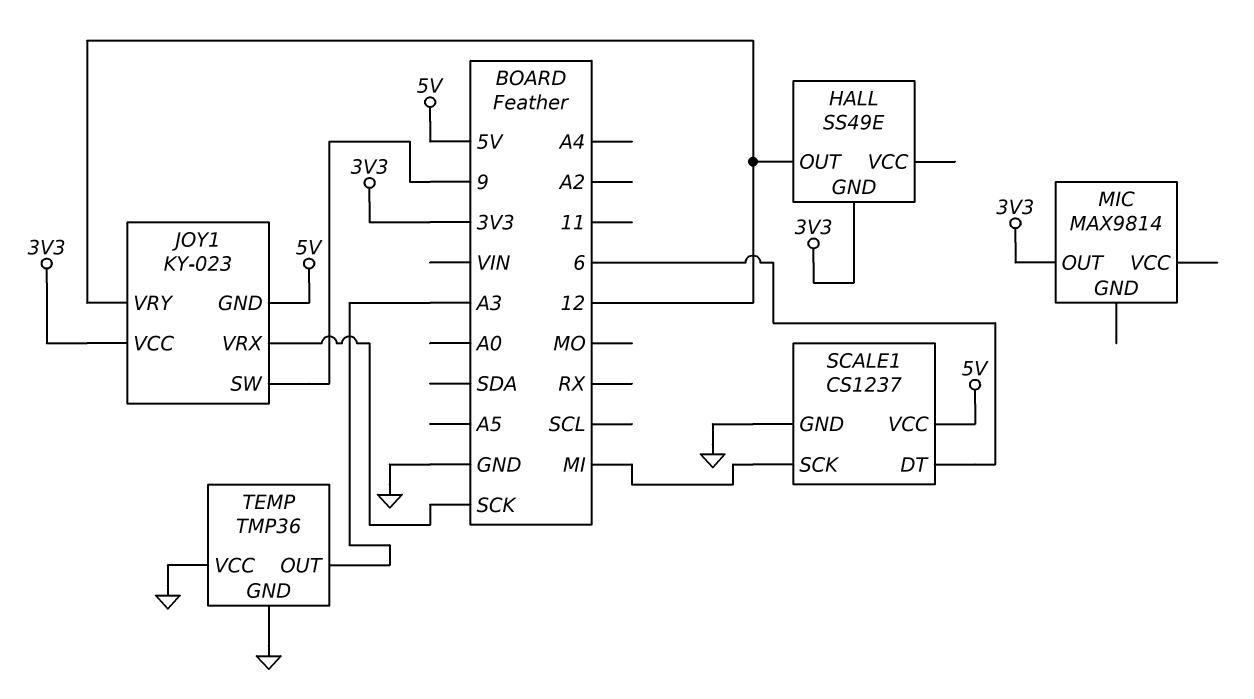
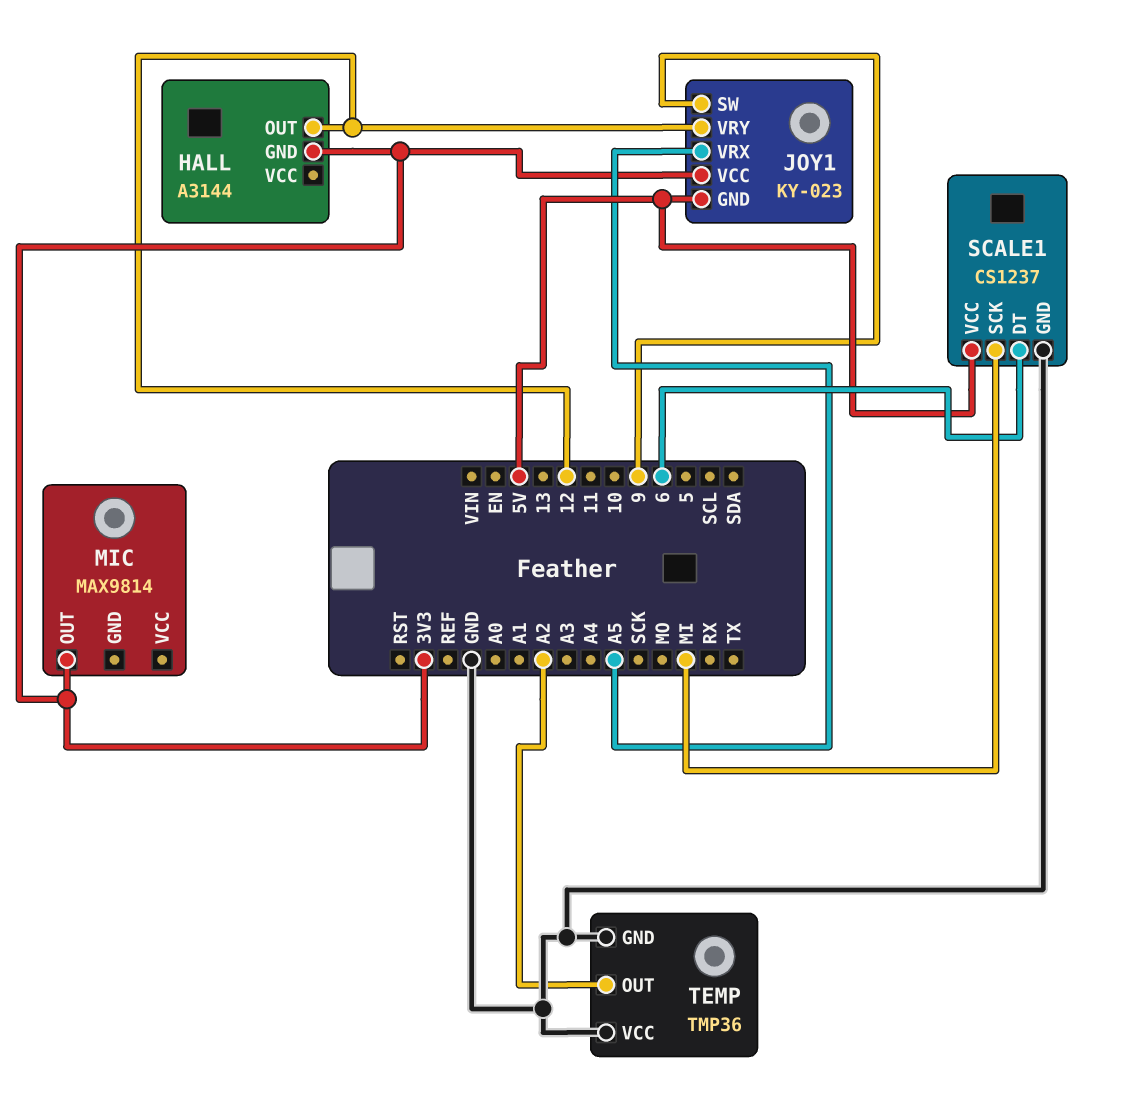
HALL: SS49E -> A3144
JOY1 pin VRX: SCK -> A5
TEMP pin OUT: A3 -> A2

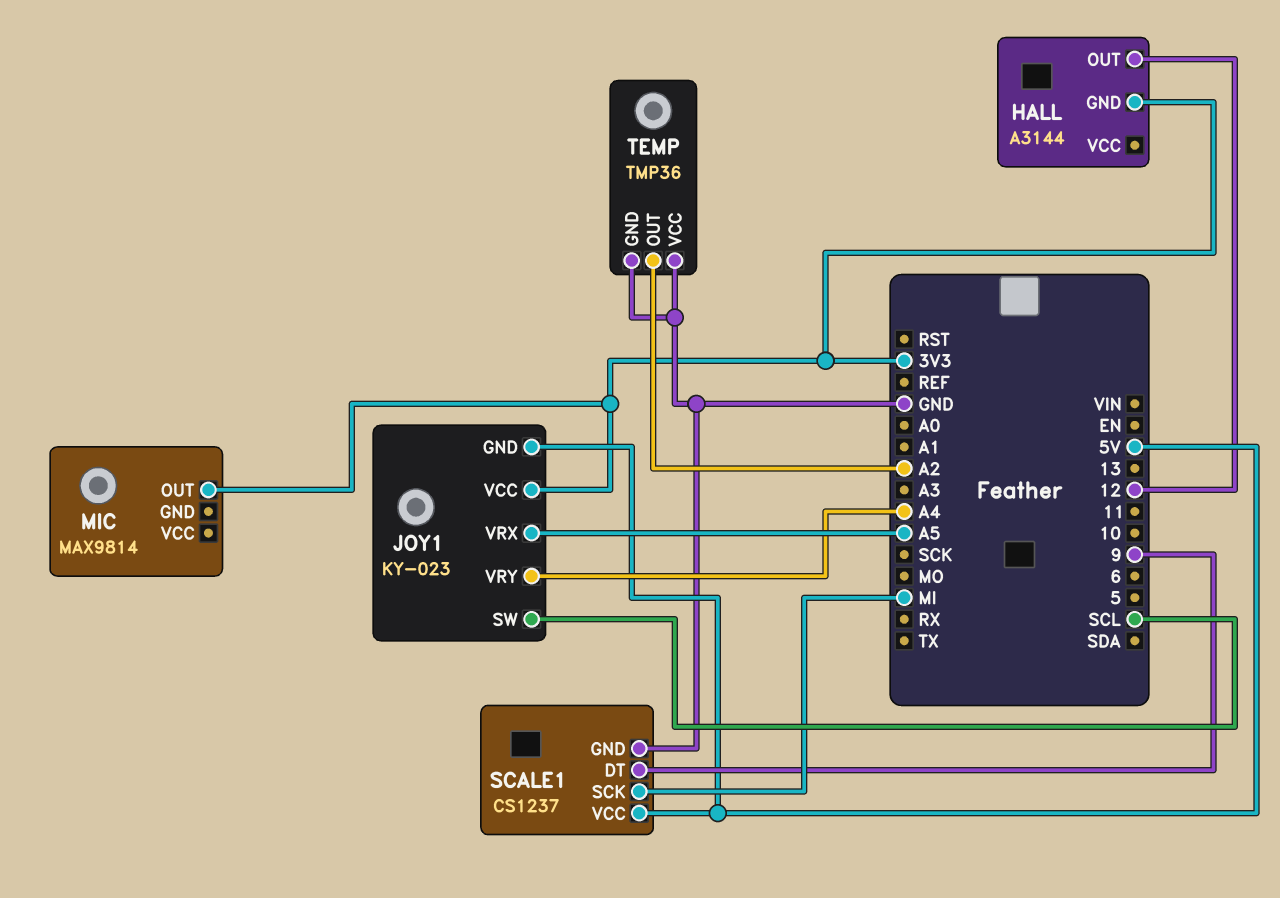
JOY1 pin SW: 9 -> SCL
JOY1 pin VRY: 12 -> A4
SCALE1 pin DT: 6 -> 9

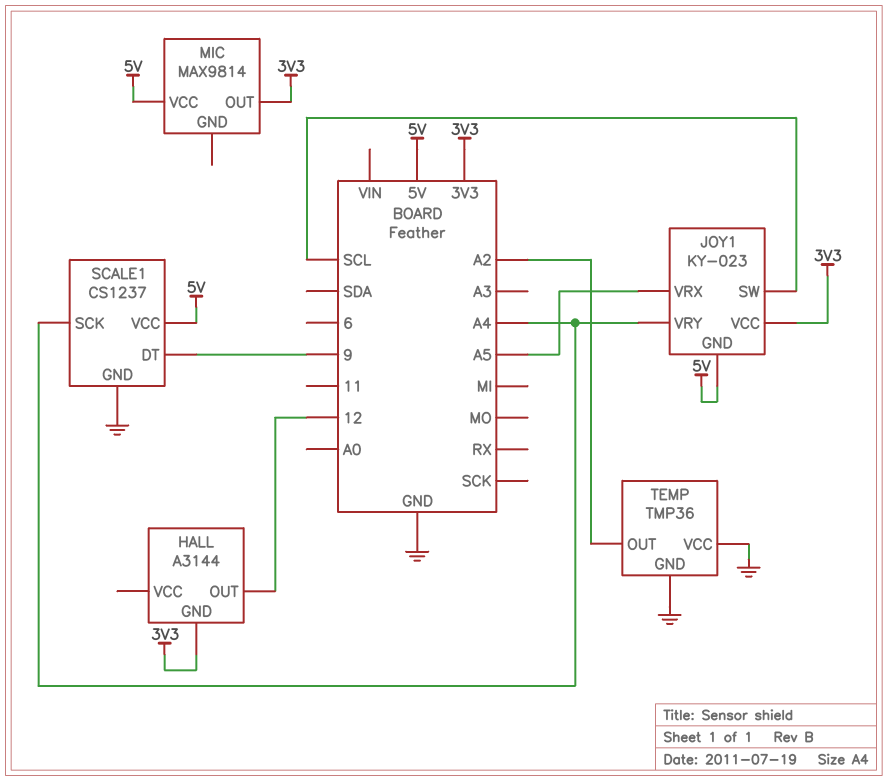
MIC pin VCC: none -> 5V
SCALE1 pin SCK: MI -> A4

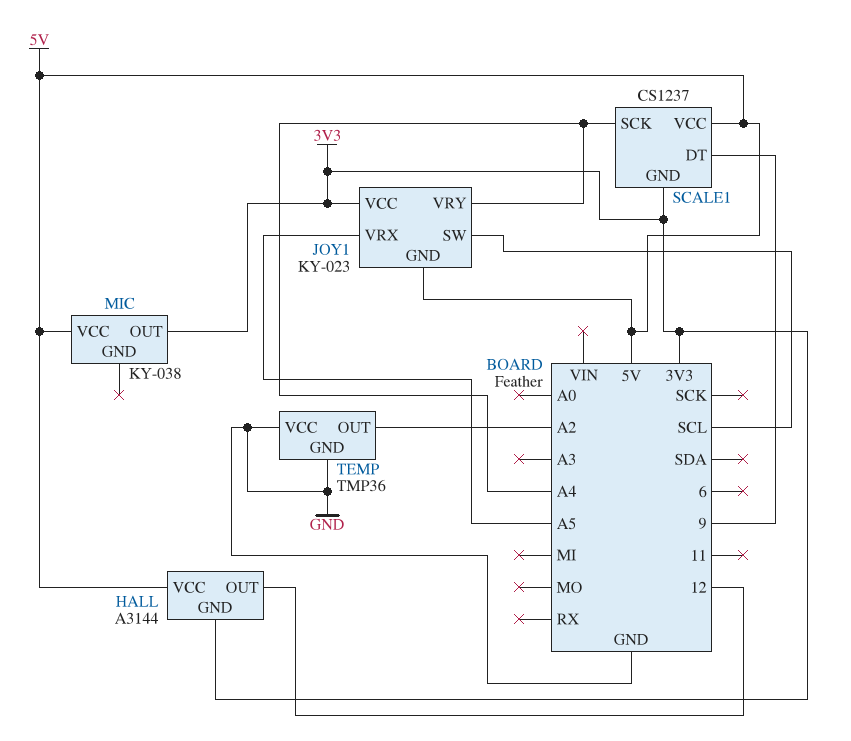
HALL pin VCC: none -> 5V
MIC: MAX9814 -> KY-038
SCALE1 pin GND: GND -> 3V3

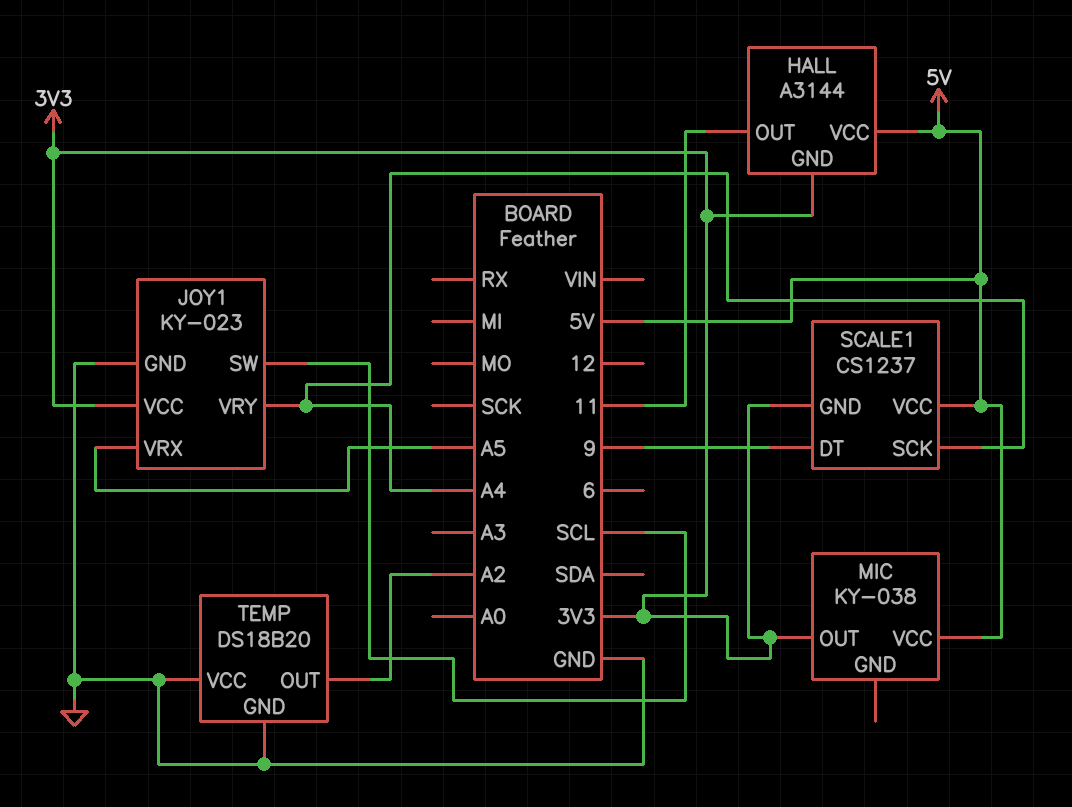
HALL pin OUT: 12 -> 11
JOY1 pin GND: 5V -> GND
TEMP: TMP36 -> DS18B20

